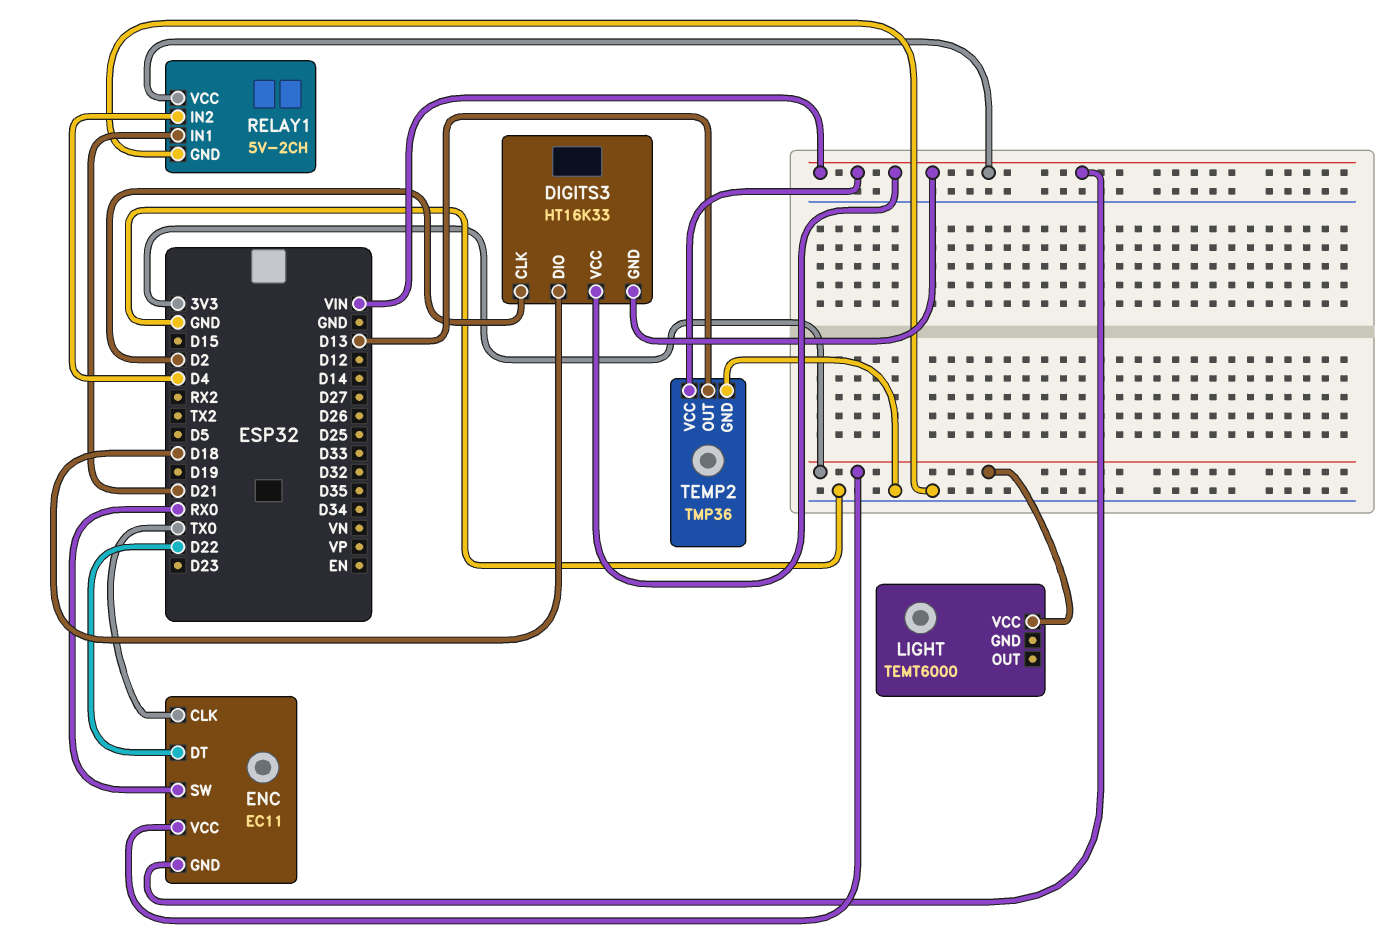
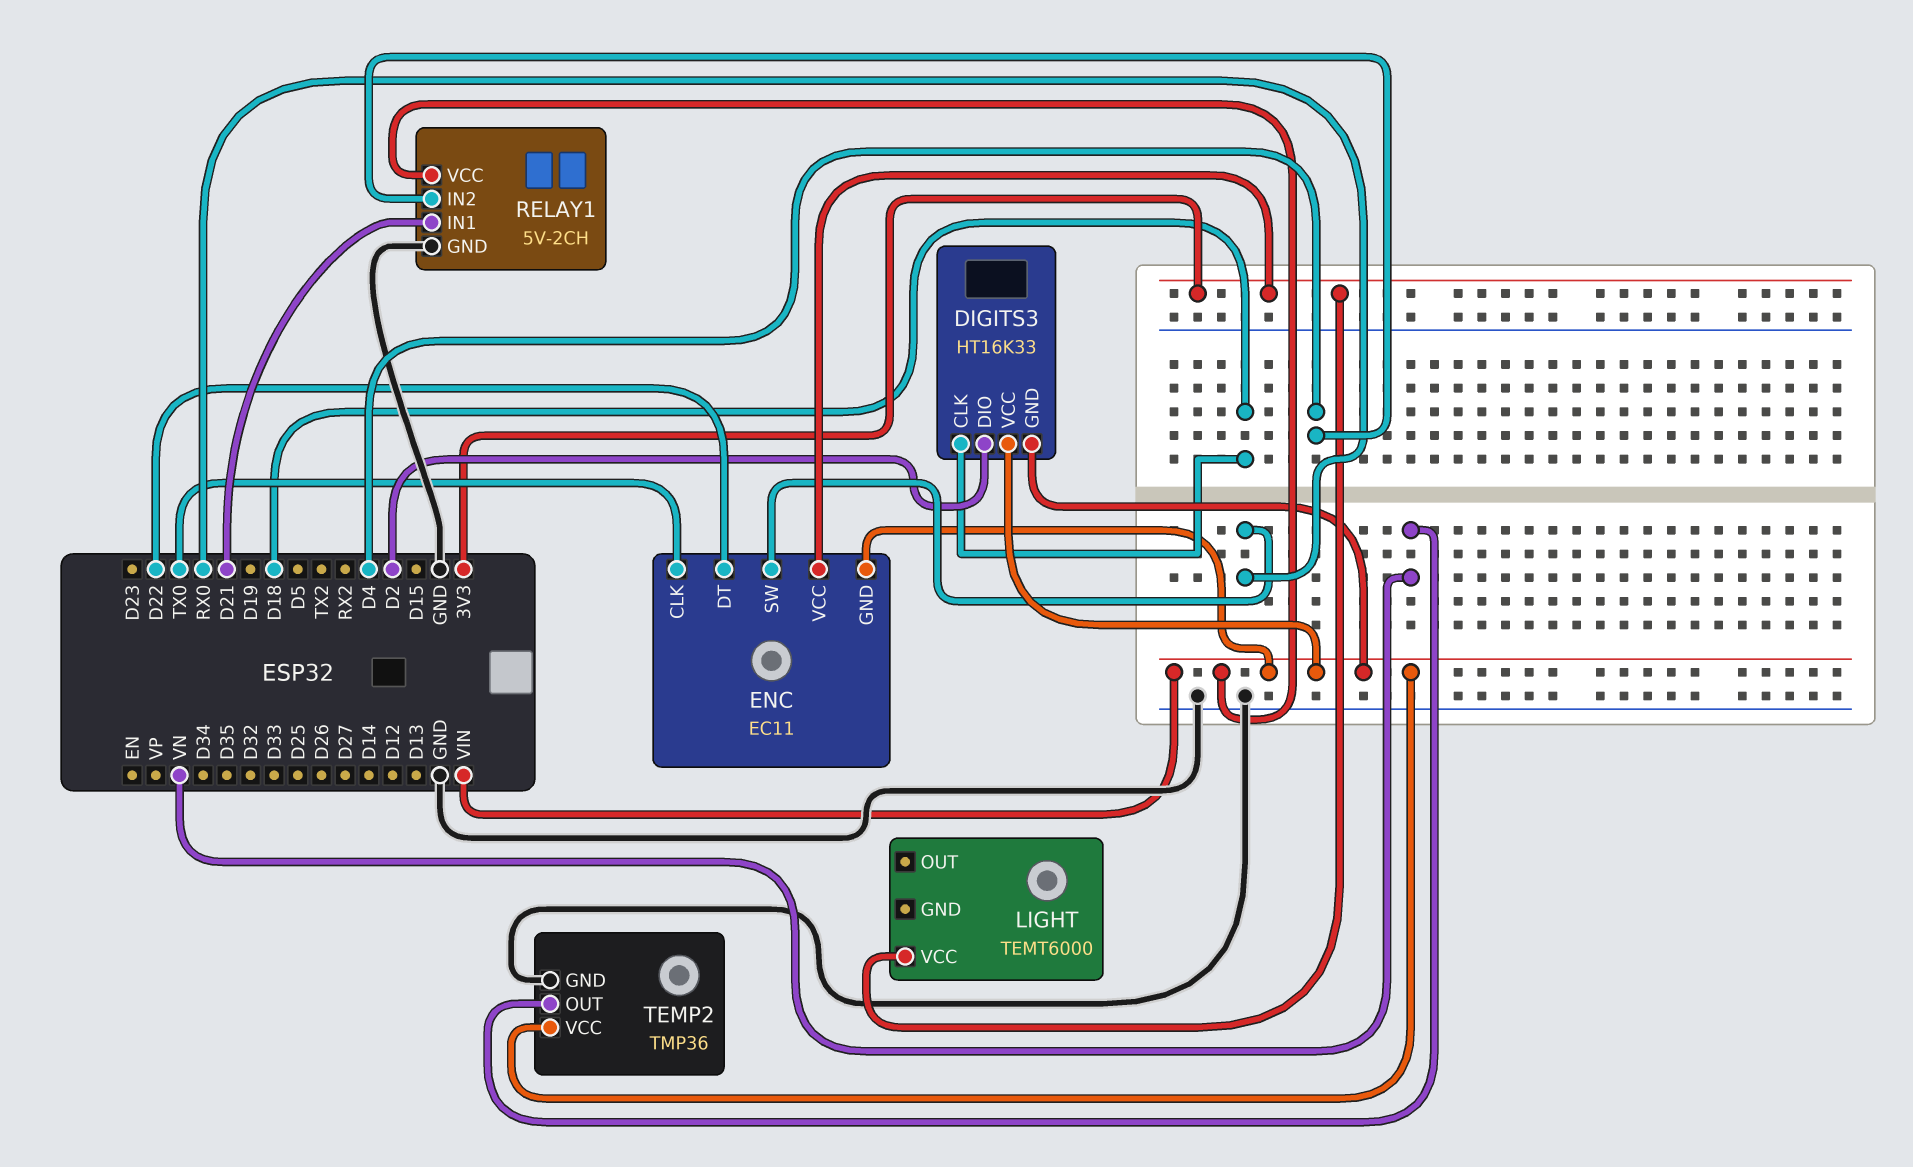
DIGITS3 pin CLK: D2 -> D18
DIGITS3 pin DIO: D18 -> D2
TEMP2 pin OUT: D13 -> VN

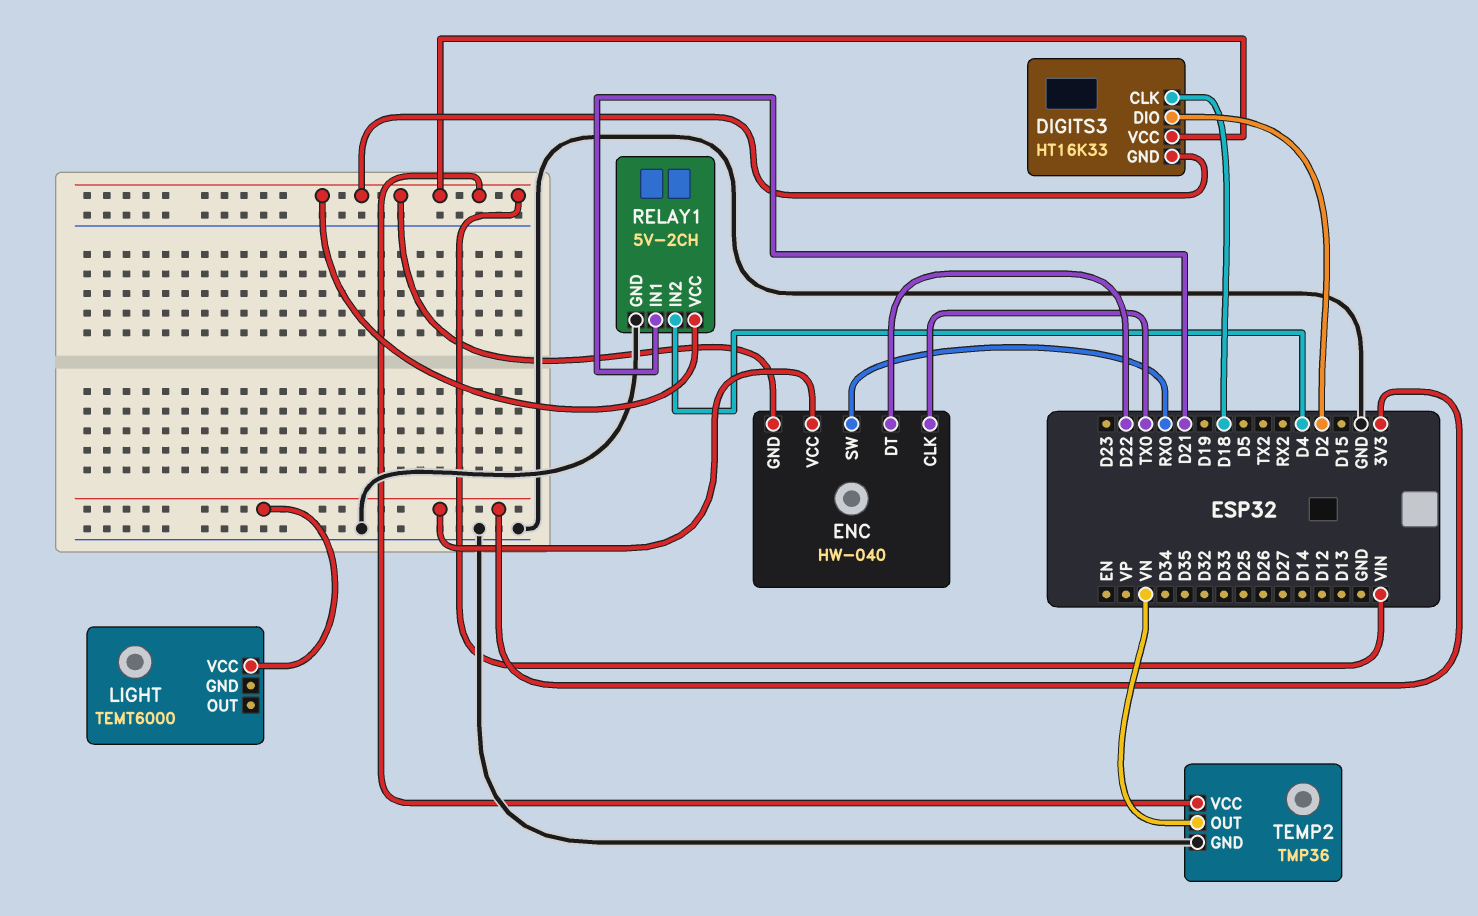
ENC: EC11 -> HW-040

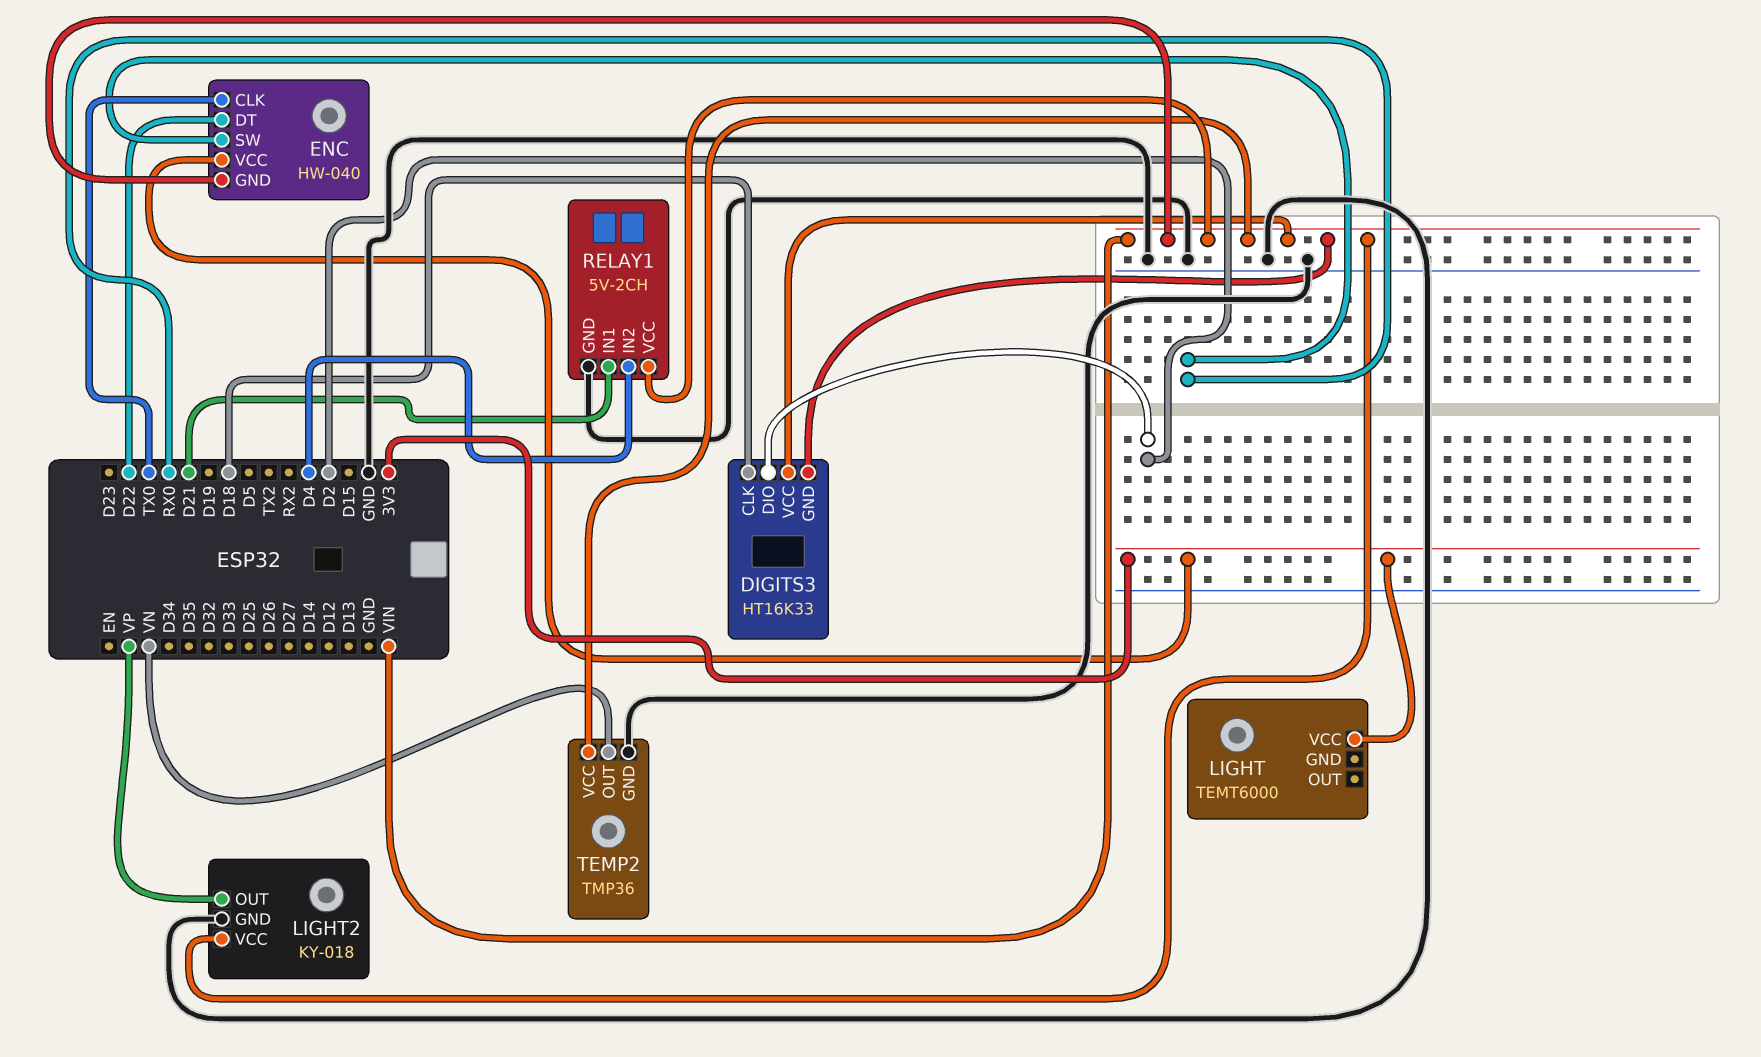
LIGHT2: none -> KY-018
LIGHT2 pin GND: none -> GND
LIGHT2 pin OUT: none -> VP
LIGHT2 pin VCC: none -> VIN

